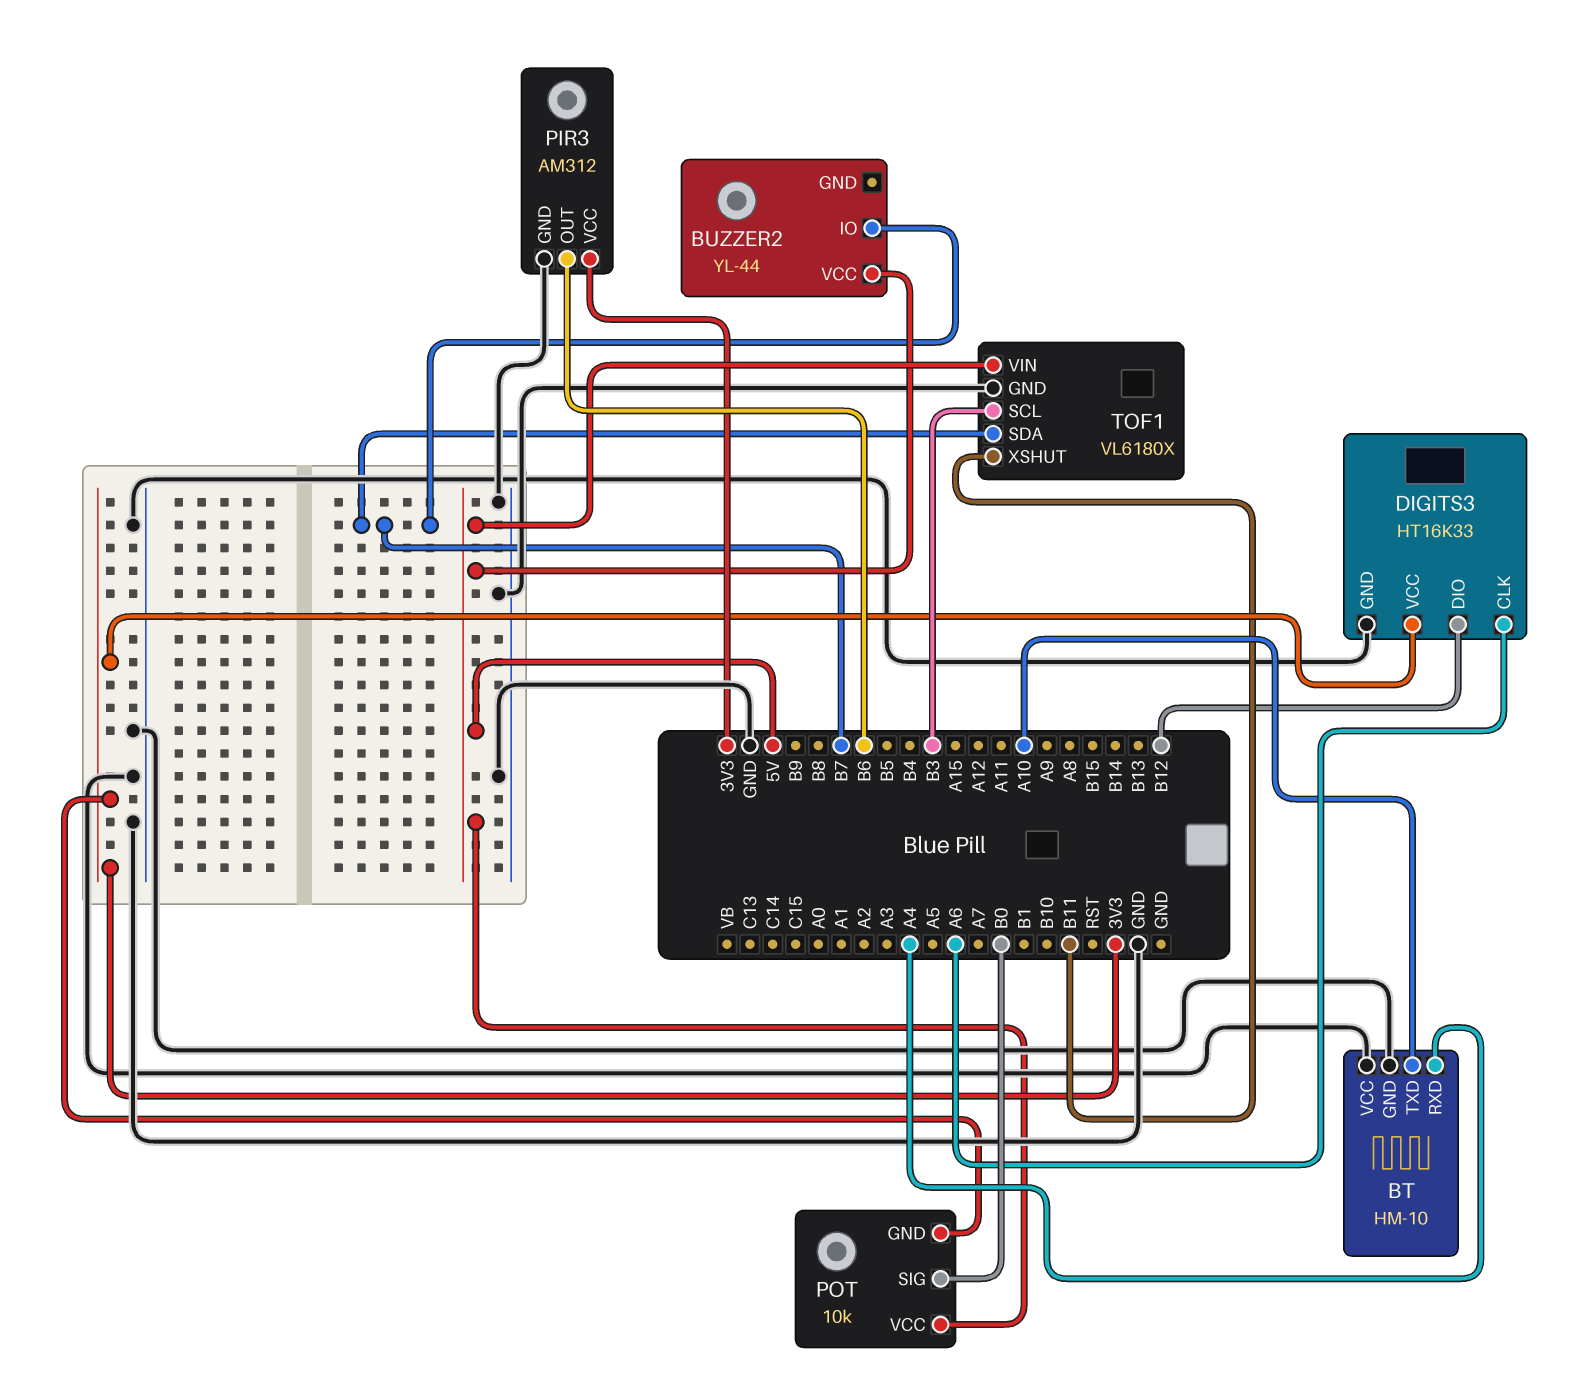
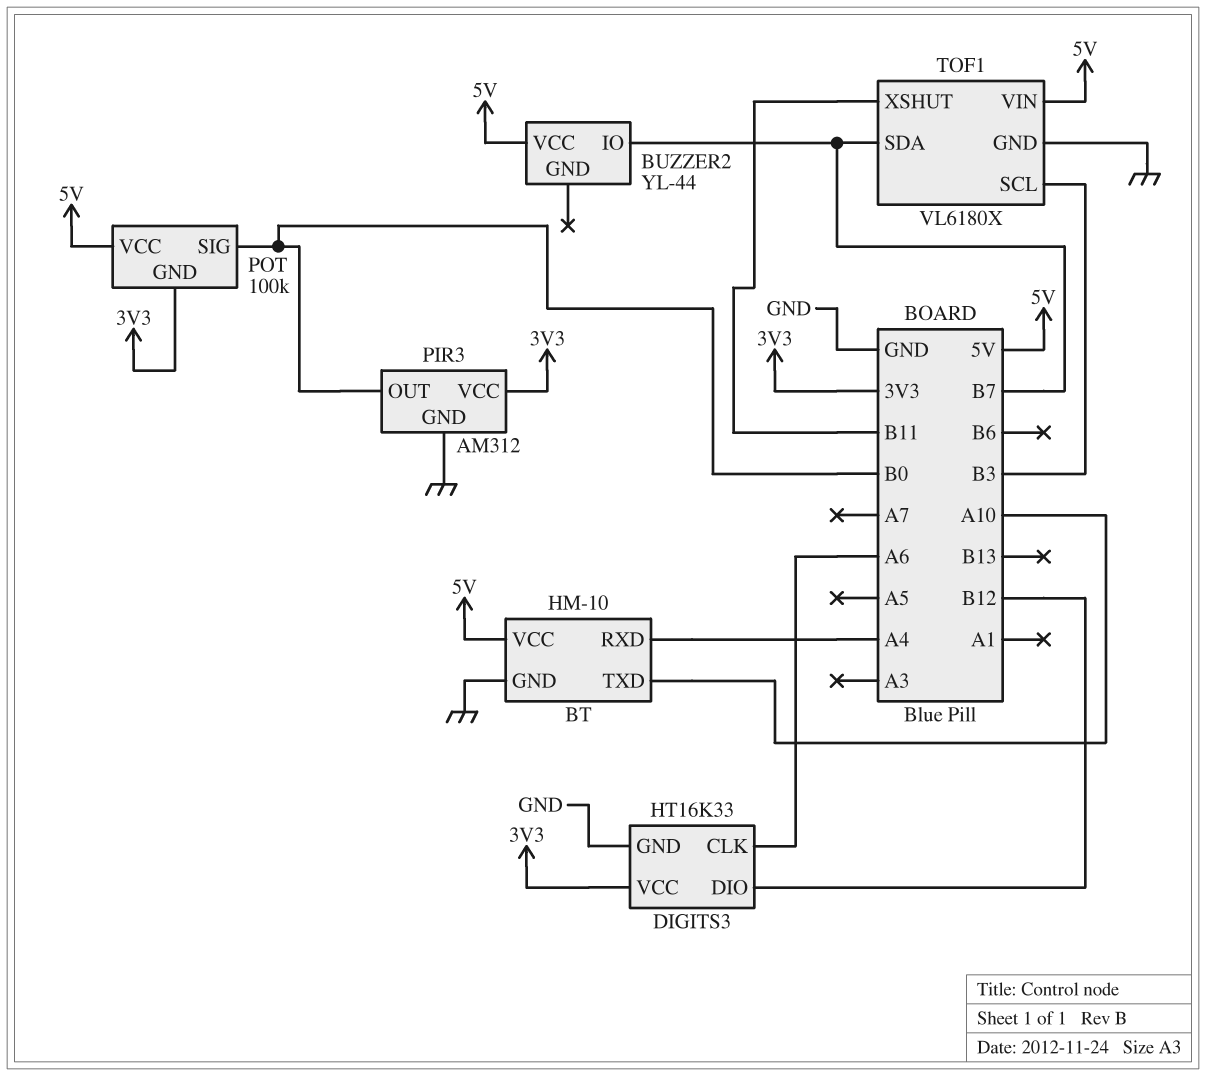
BT pin VCC: GND -> 5V
PIR3 pin OUT: B6 -> B0
POT: 10k -> 100k

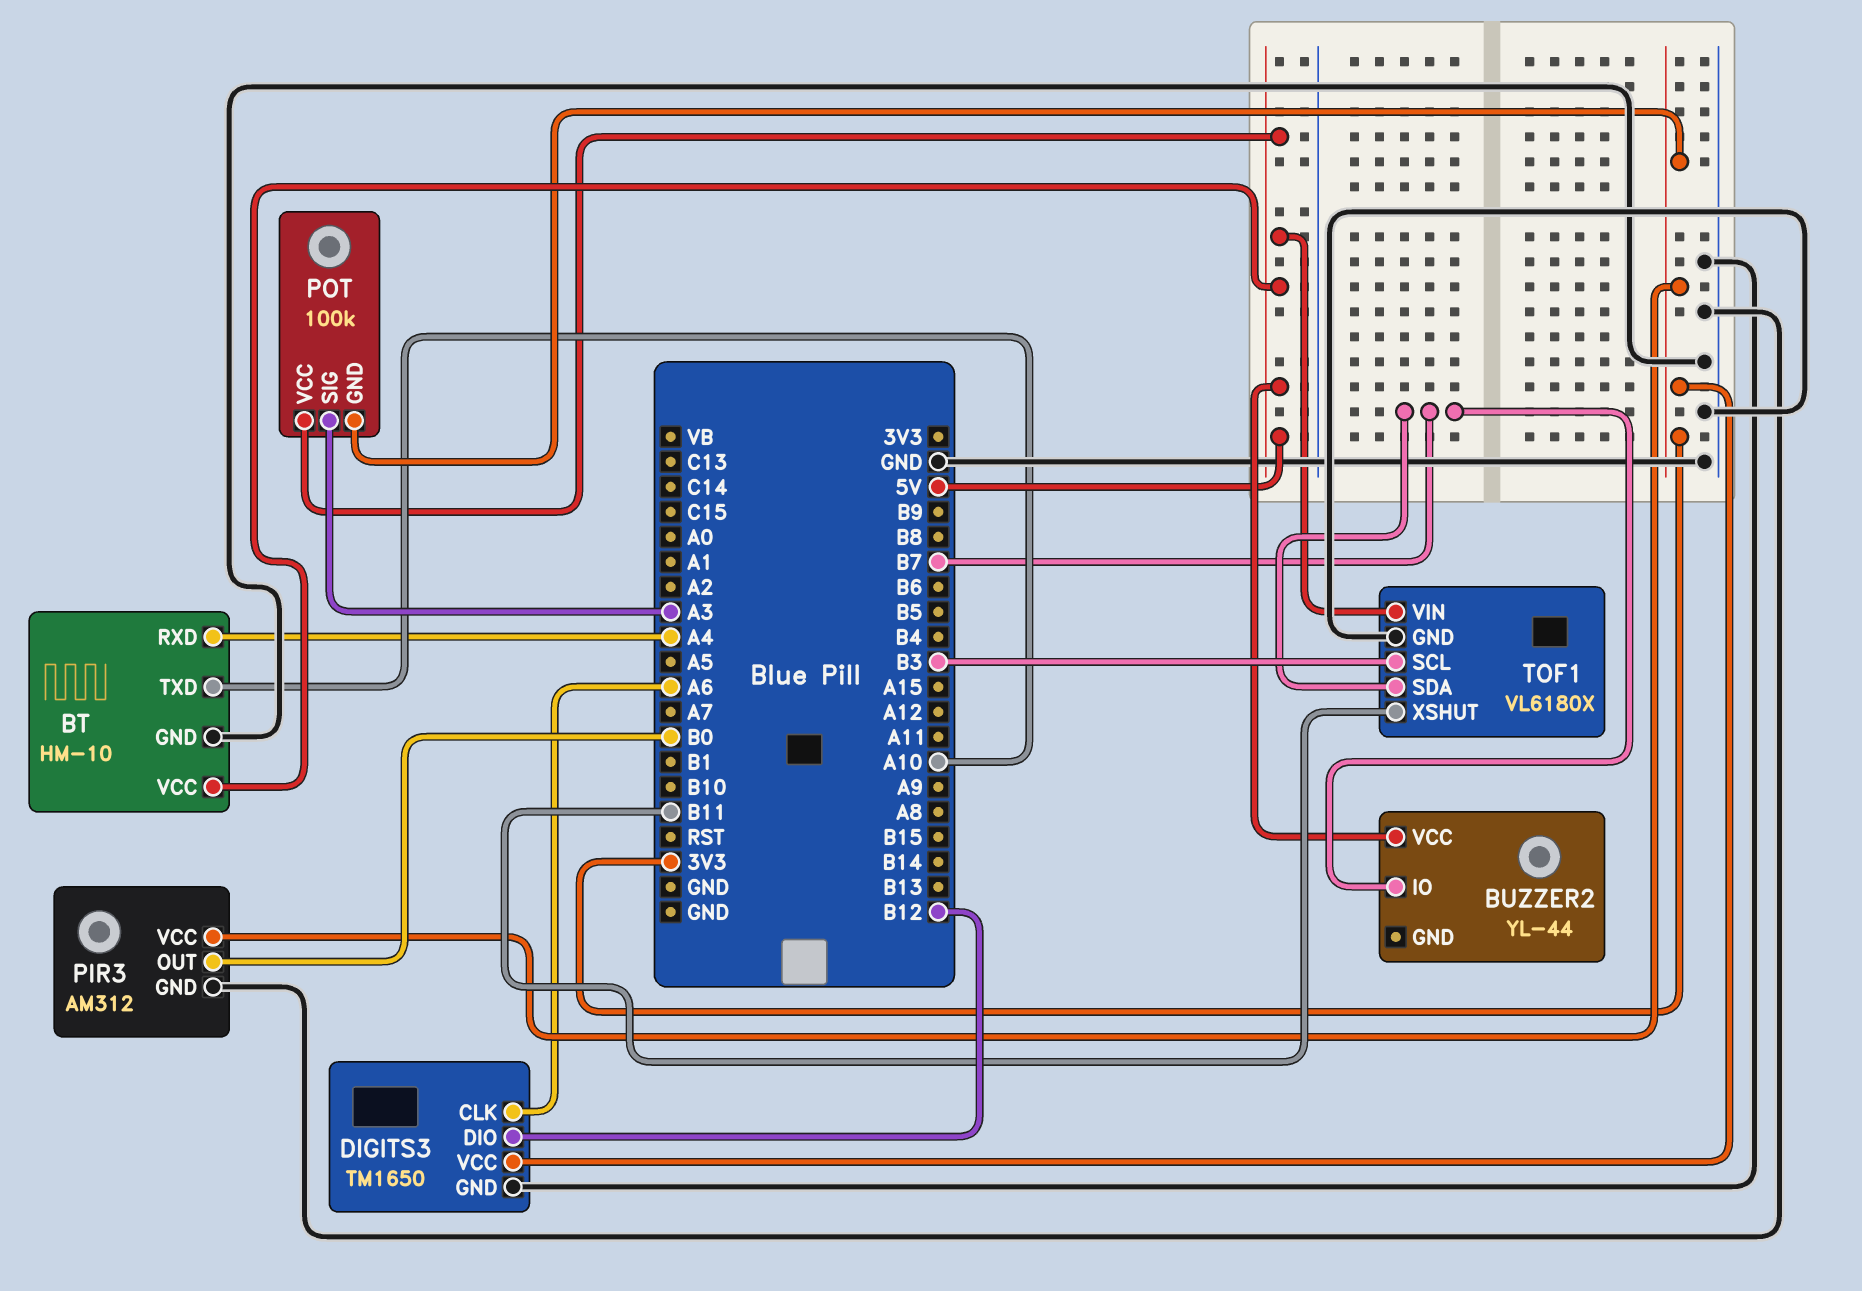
DIGITS3: HT16K33 -> TM1650
POT pin SIG: B0 -> A3

